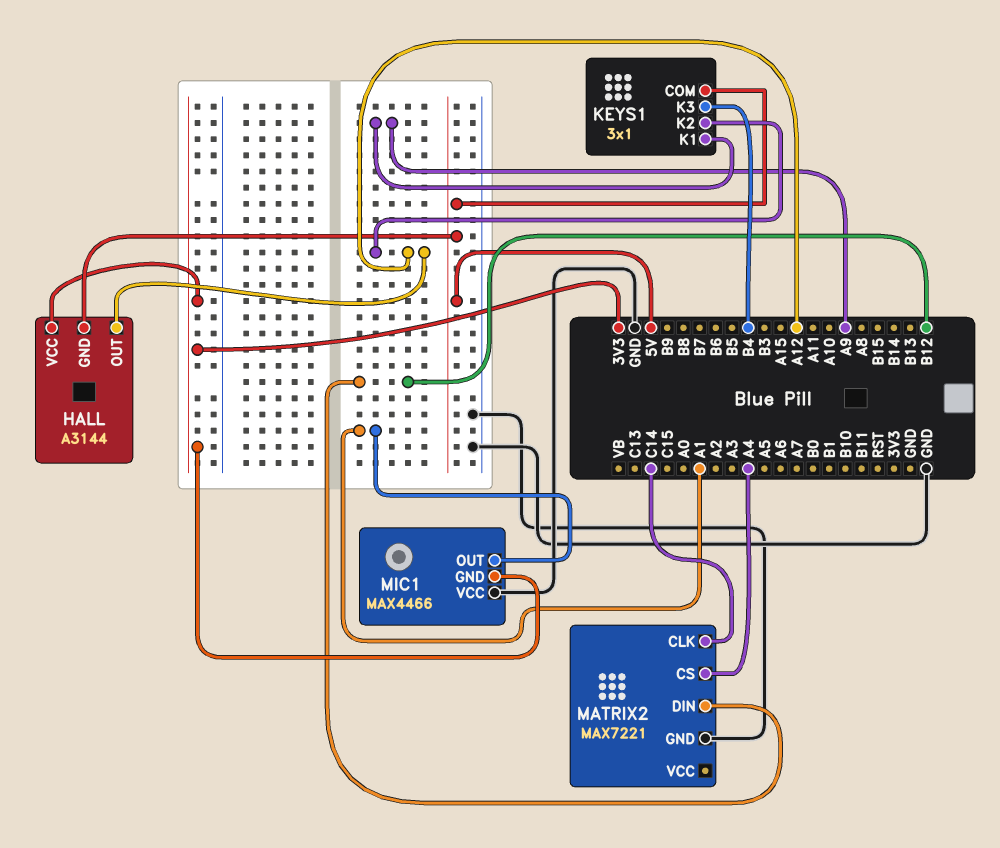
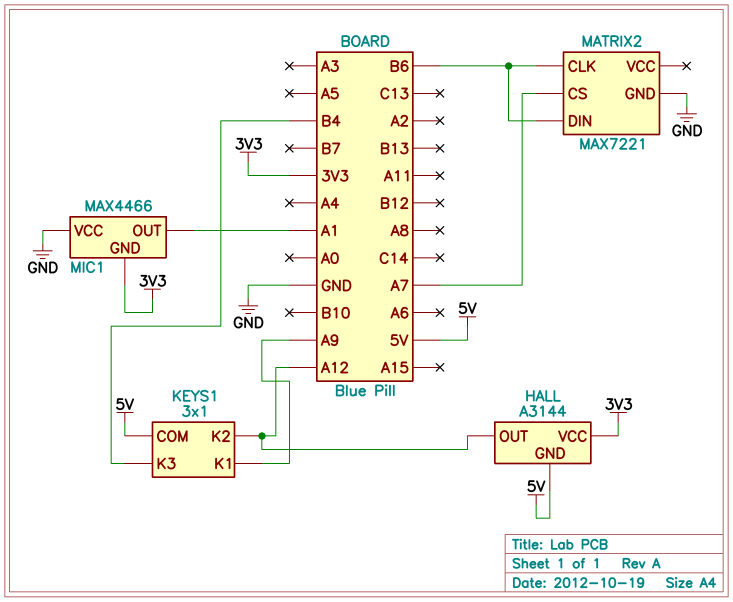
MATRIX2 pin CLK: C14 -> B6
MATRIX2 pin CS: A4 -> A7
MATRIX2 pin DIN: B12 -> B6

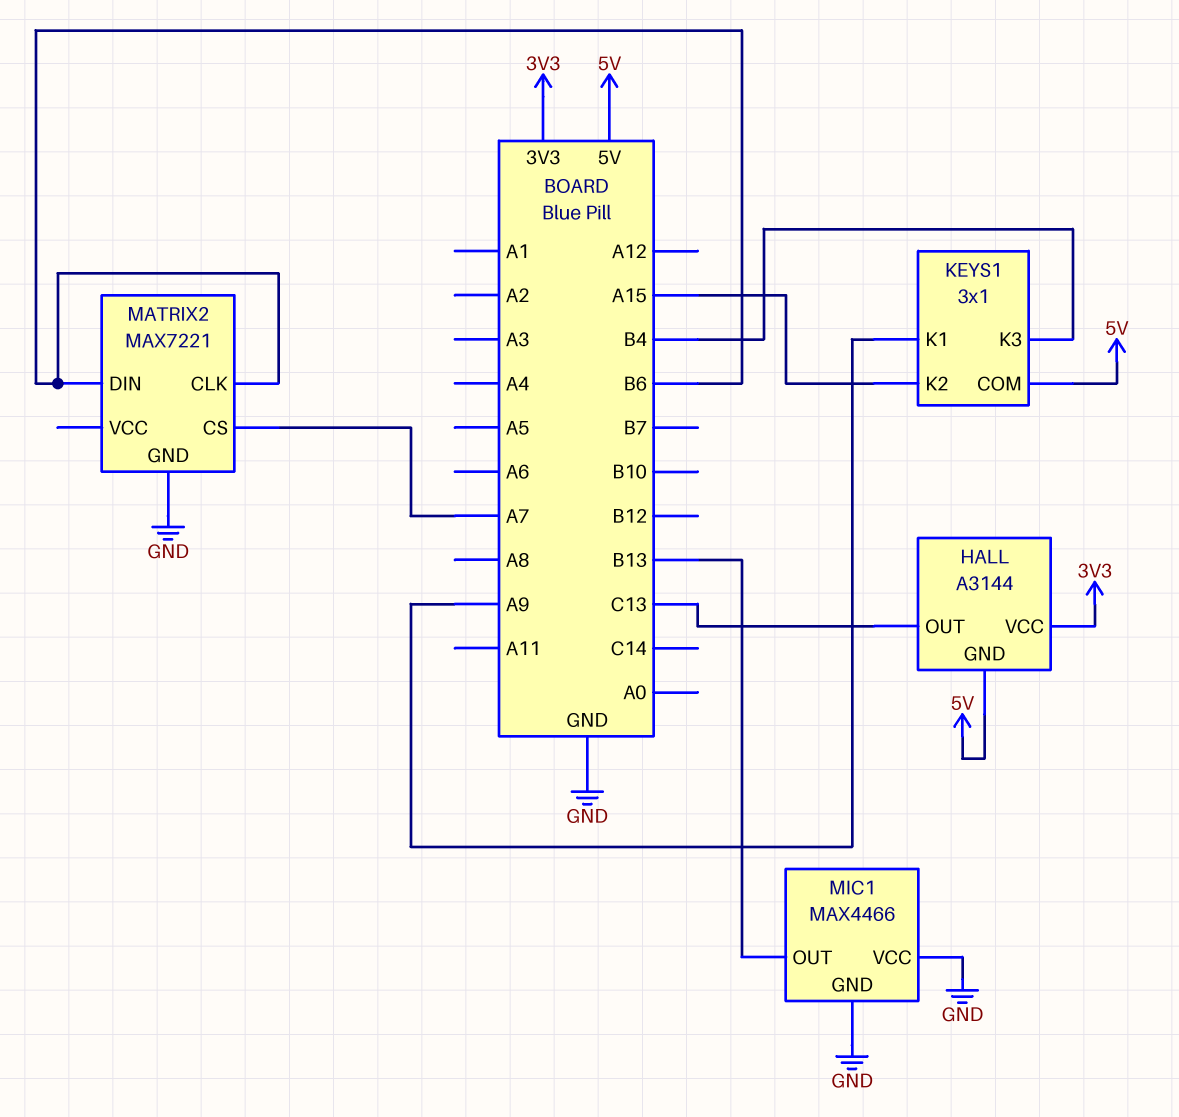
HALL pin OUT: A12 -> C13
KEYS1 pin K2: A12 -> A15
MIC1 pin GND: 3V3 -> GND
MIC1 pin OUT: A1 -> B13

